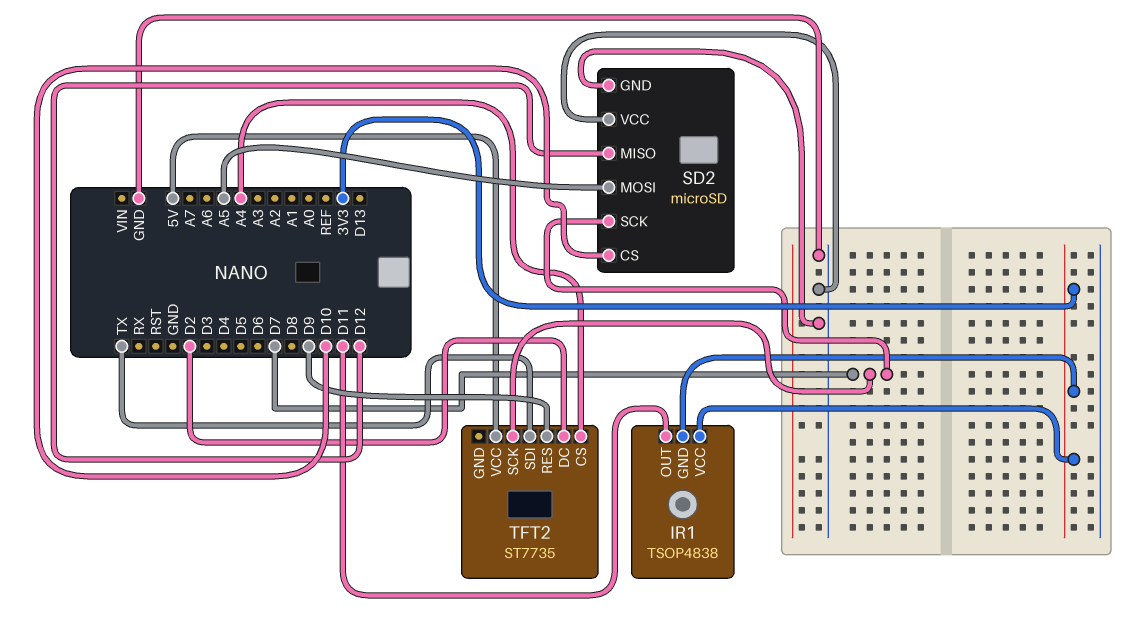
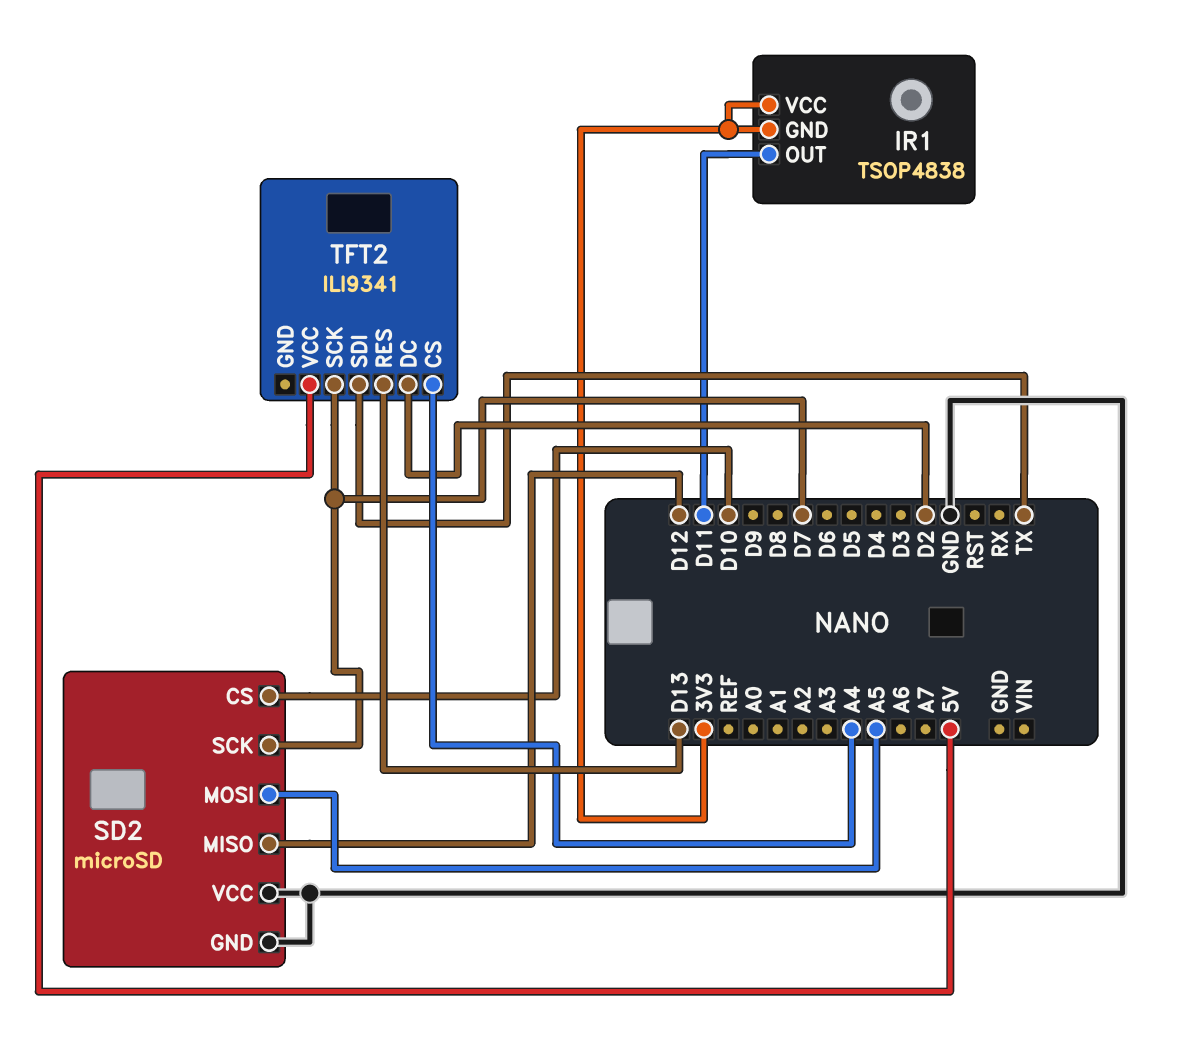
TFT2: ST7735 -> ILI9341
TFT2 pin RES: D9 -> D13

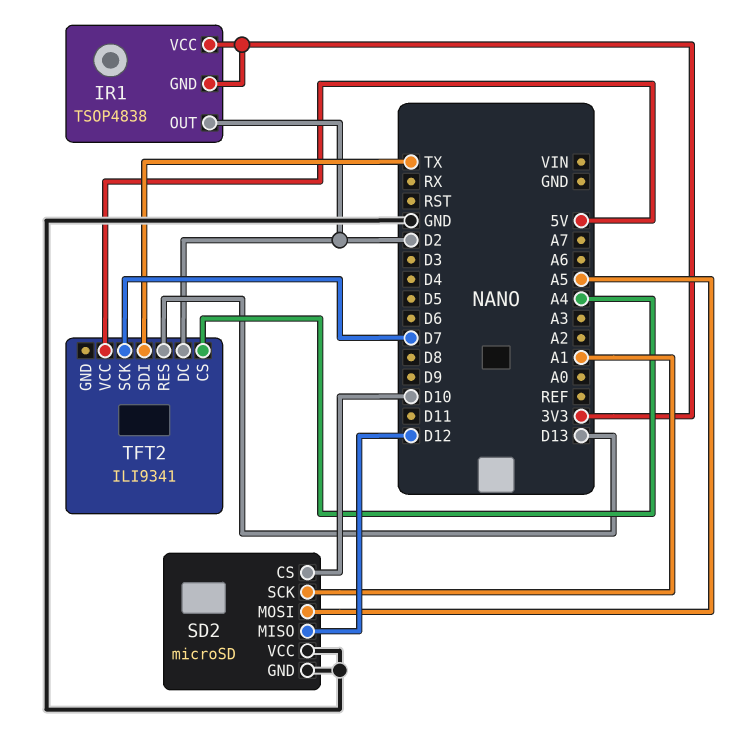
IR1 pin OUT: D11 -> D2
SD2 pin SCK: D7 -> A1

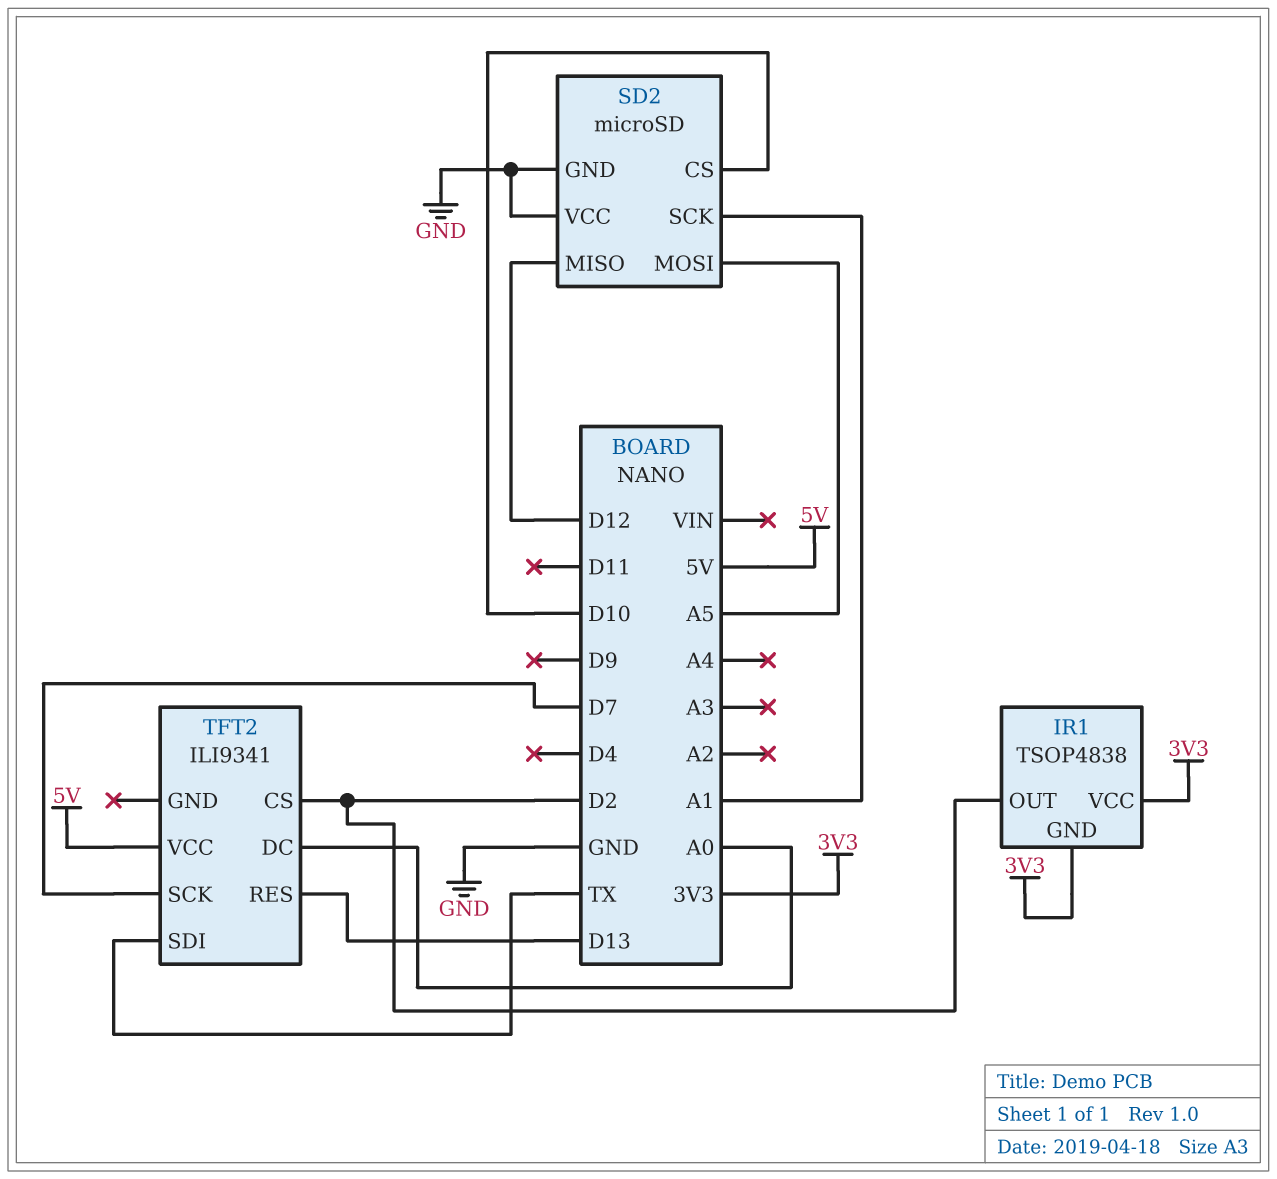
TFT2 pin CS: A4 -> D2
TFT2 pin DC: D2 -> A0

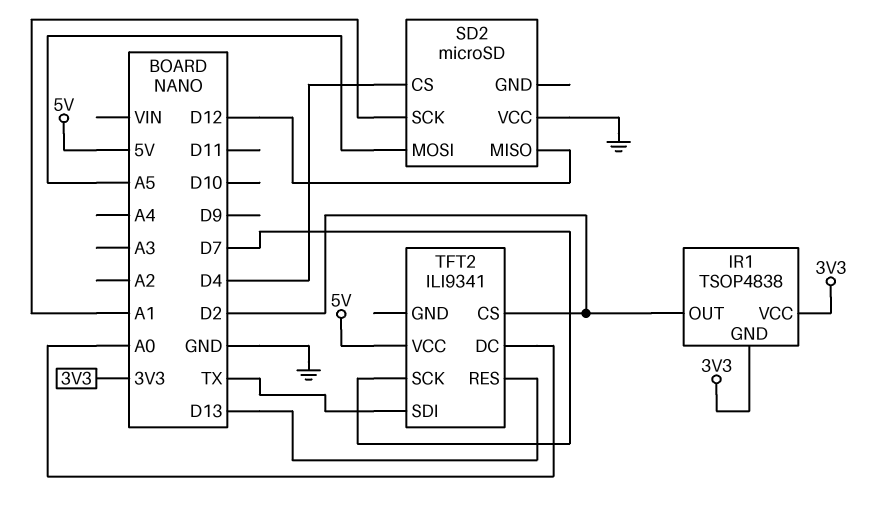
SD2 pin CS: D10 -> D4
SD2 pin GND: GND -> none

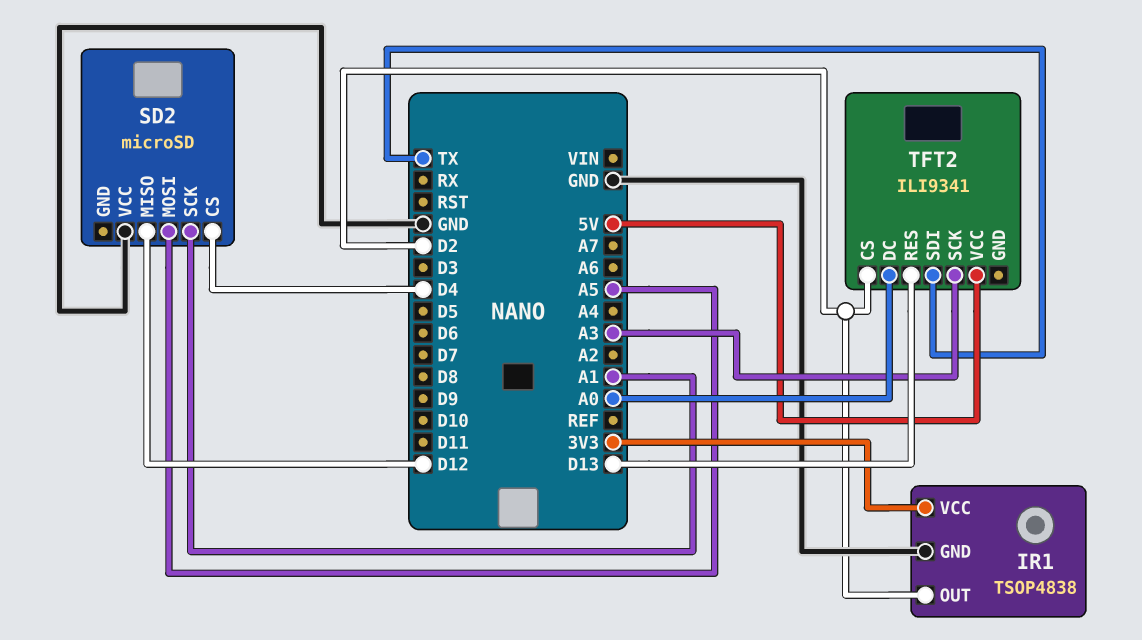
IR1 pin GND: 3V3 -> GND
TFT2 pin SCK: D7 -> A3

